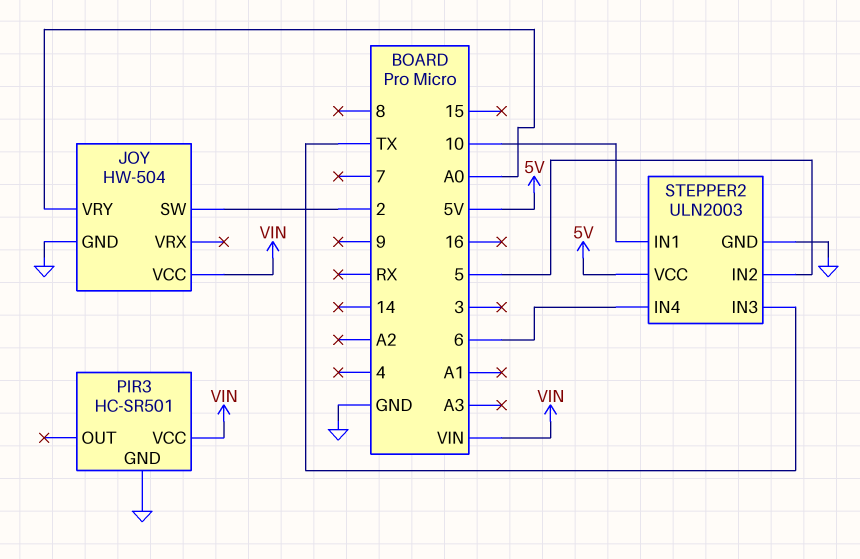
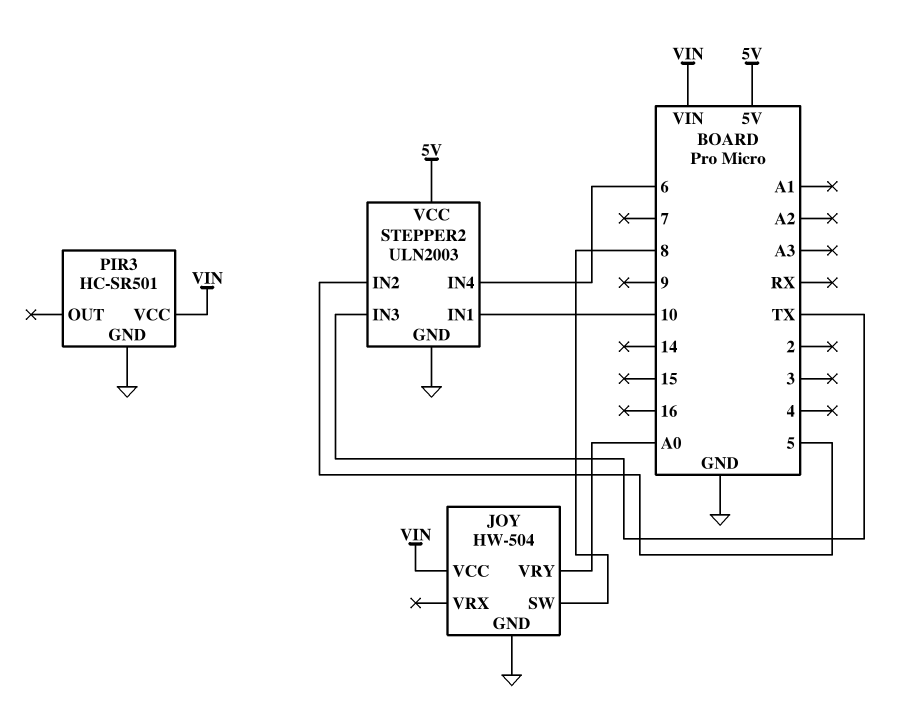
JOY pin SW: 2 -> 8

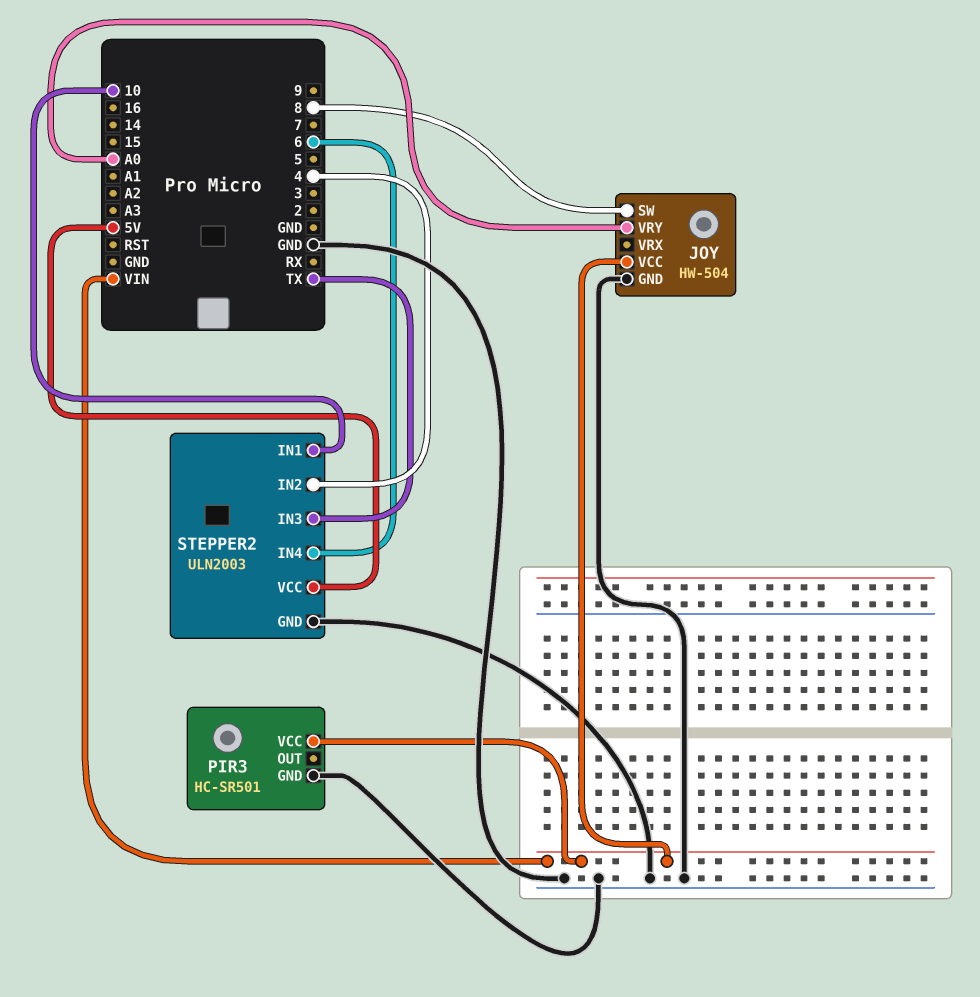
STEPPER2 pin IN2: 5 -> 4

